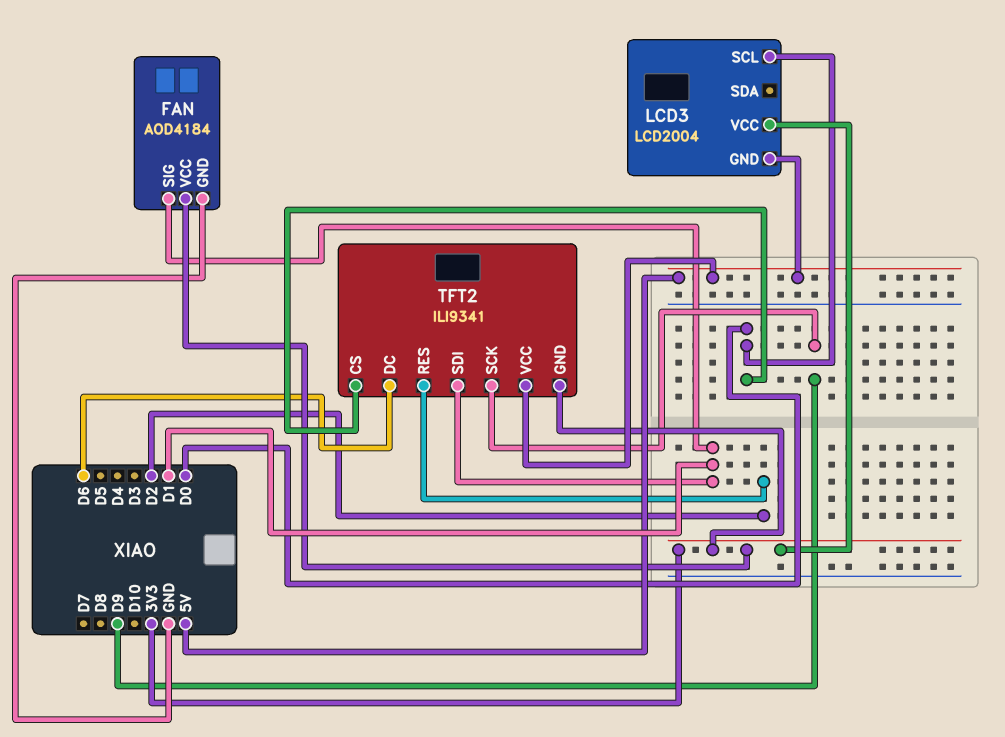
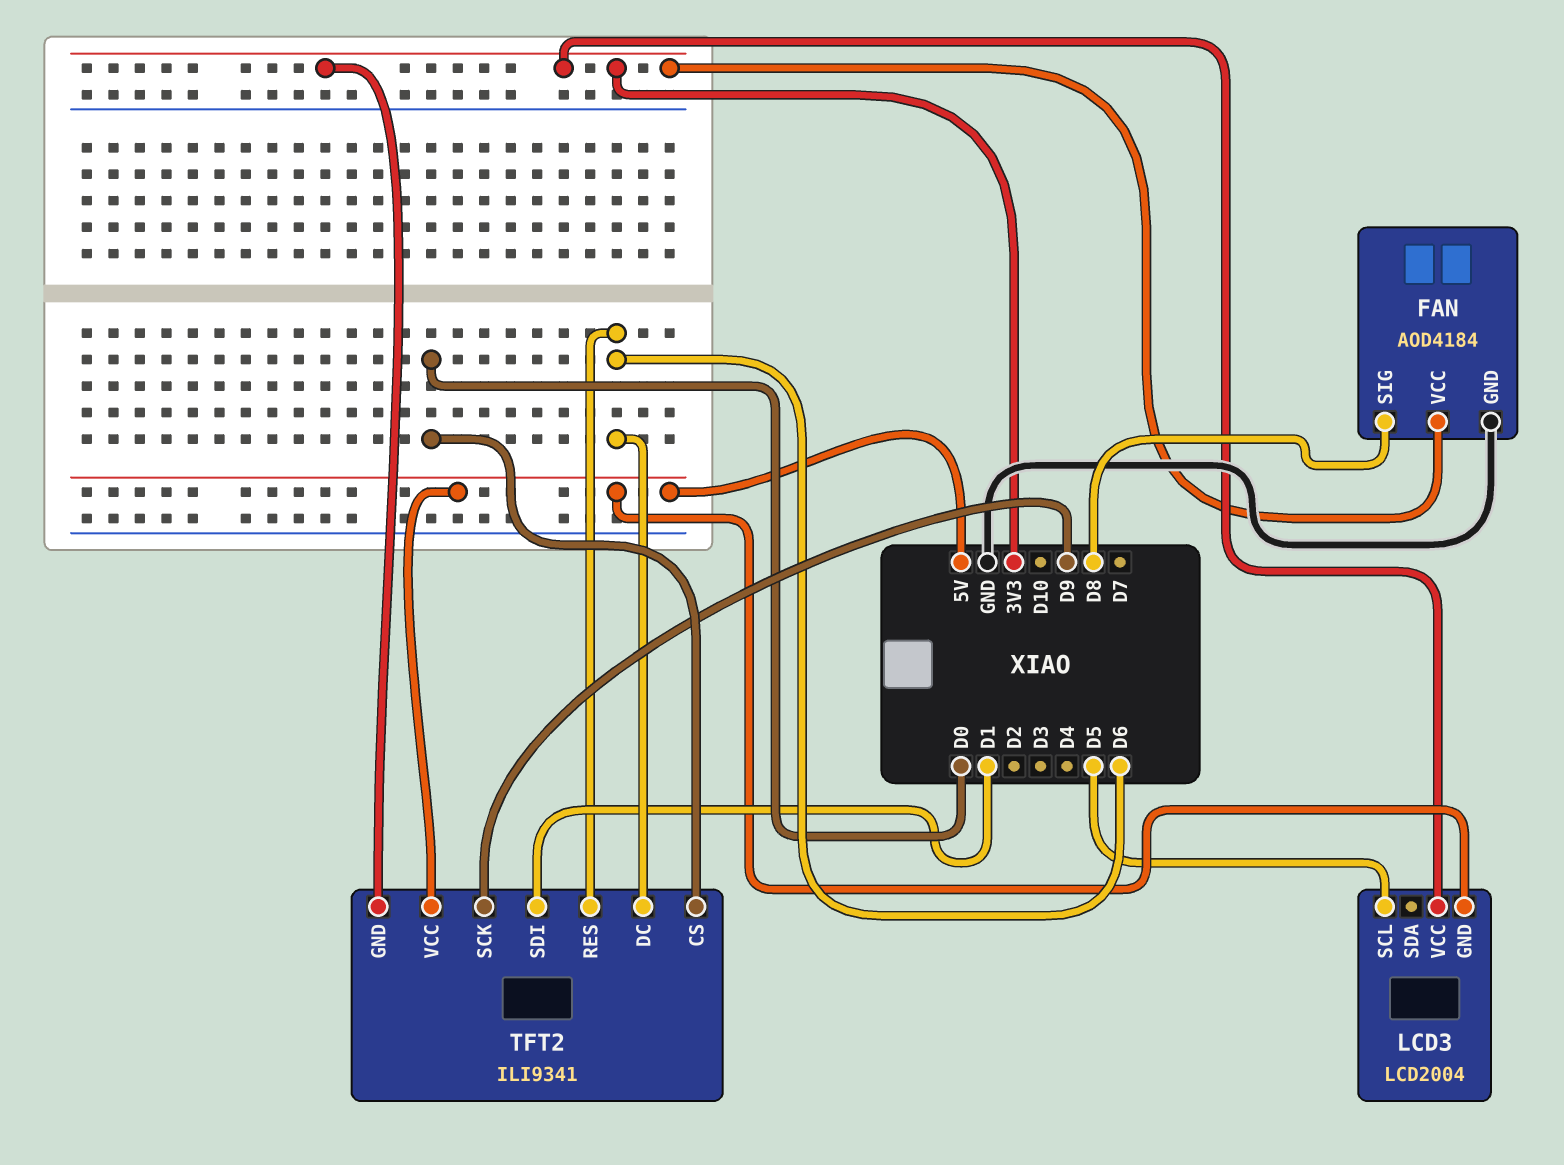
FAN pin SIG: D1 -> D8
LCD3 pin SCL: D0 -> D5
TFT2 pin RES: D2 -> D6

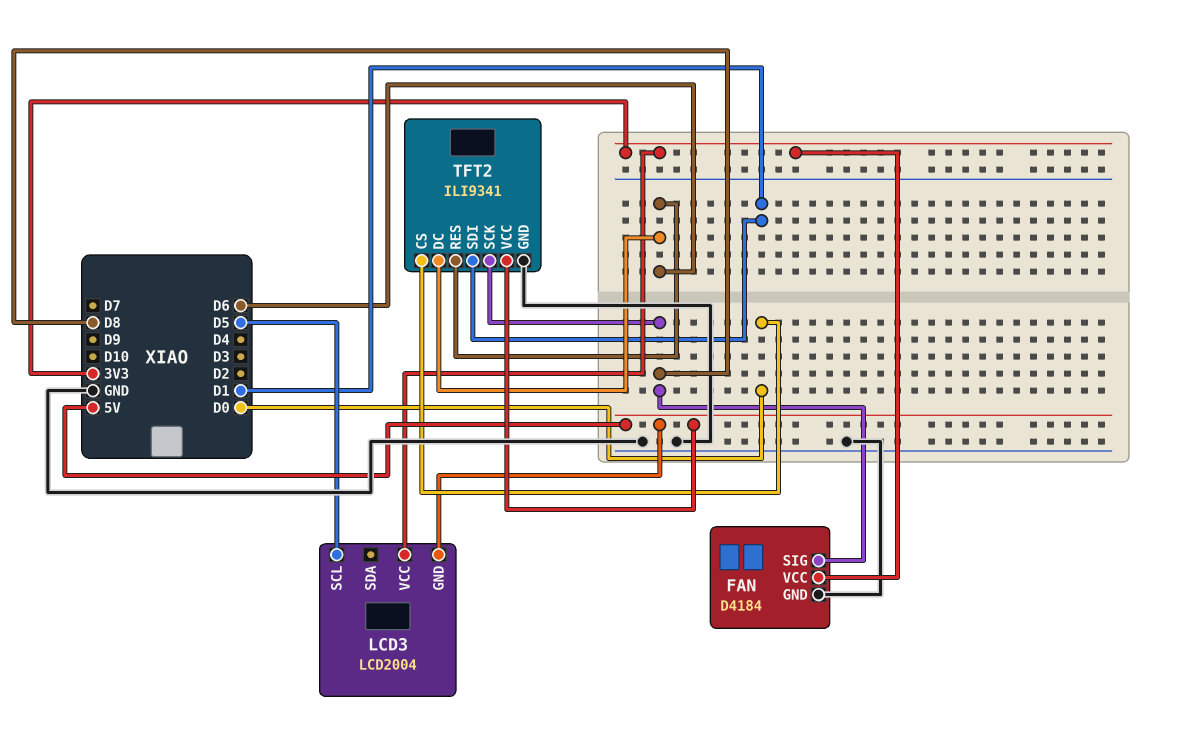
FAN: AOD4184 -> D4184
TFT2 pin GND: 3V3 -> GND
TFT2 pin SCK: D9 -> D8

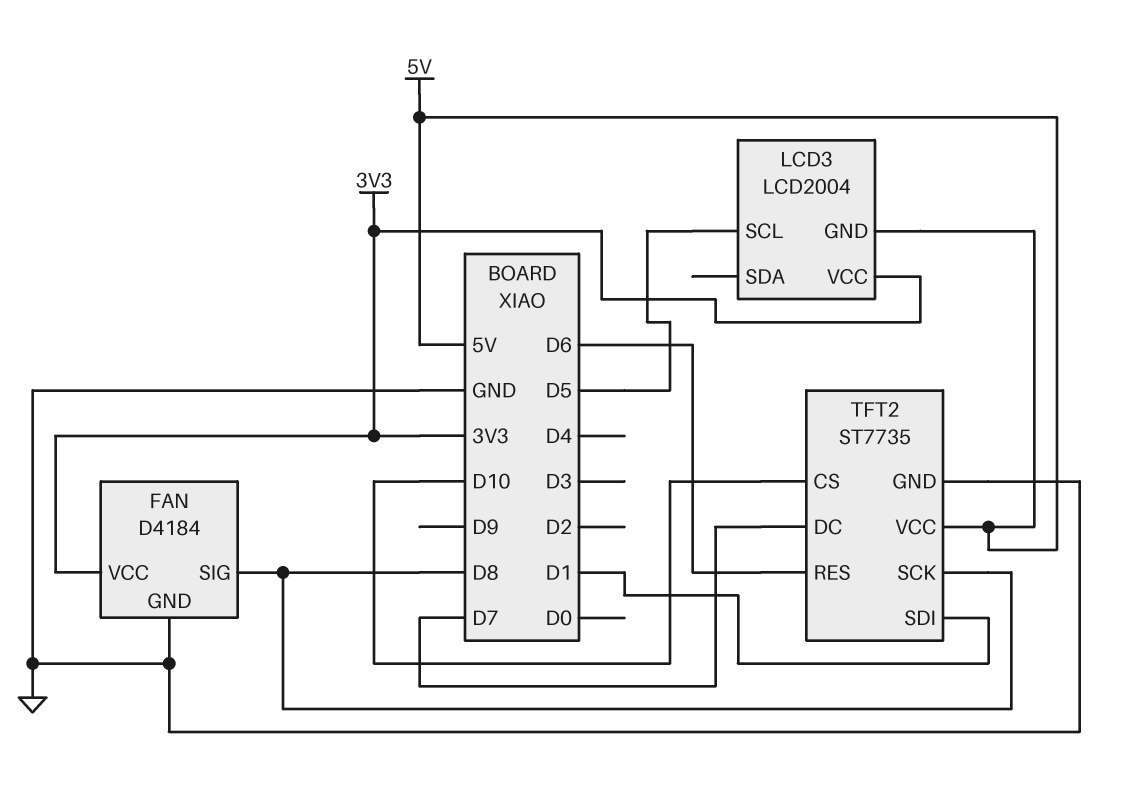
TFT2: ILI9341 -> ST7735
TFT2 pin CS: D0 -> D10
TFT2 pin DC: D6 -> D7

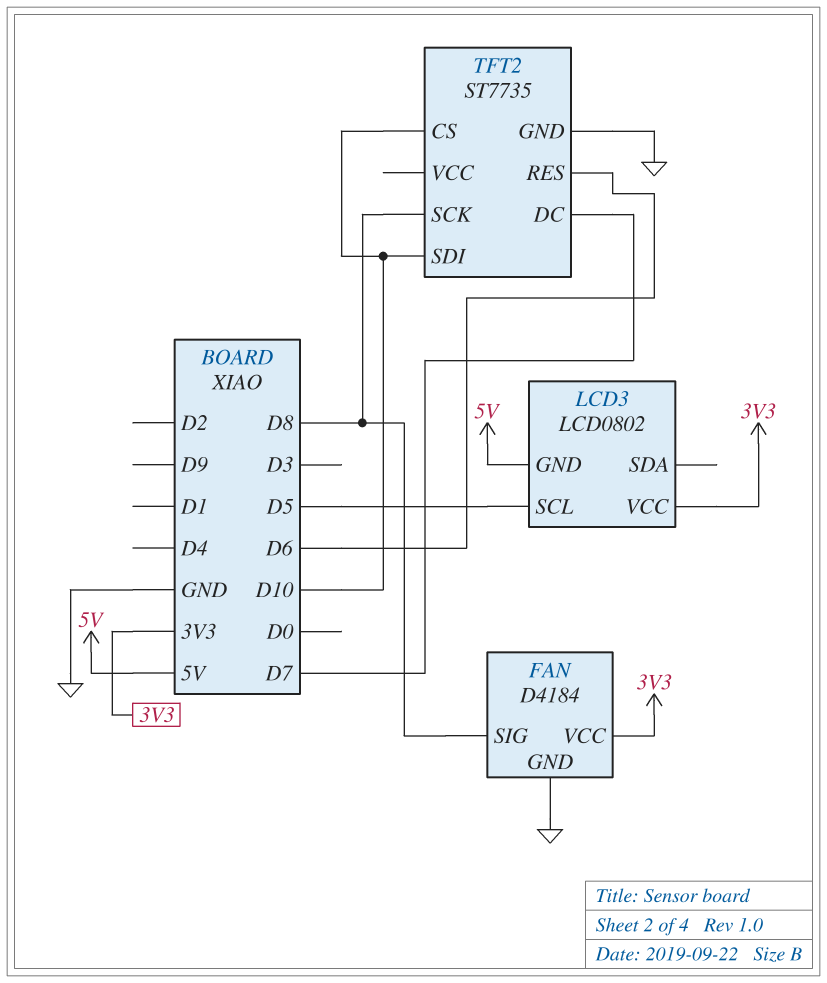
LCD3: LCD2004 -> LCD0802
TFT2 pin SDI: D1 -> D10
TFT2 pin VCC: 5V -> none

